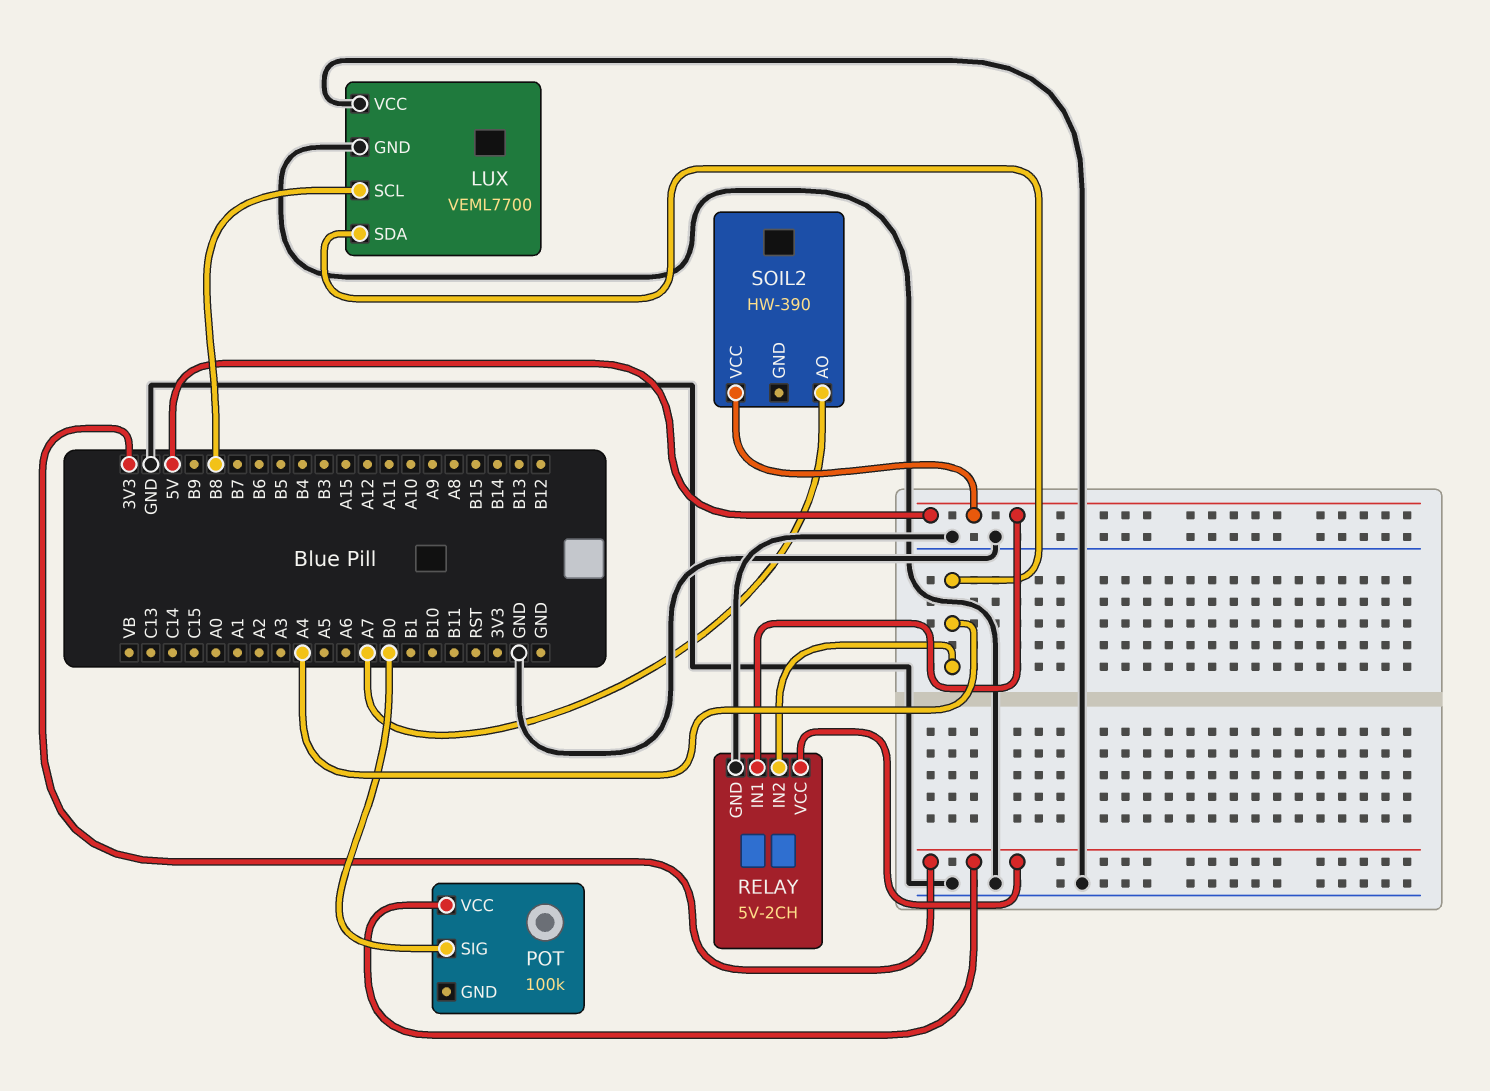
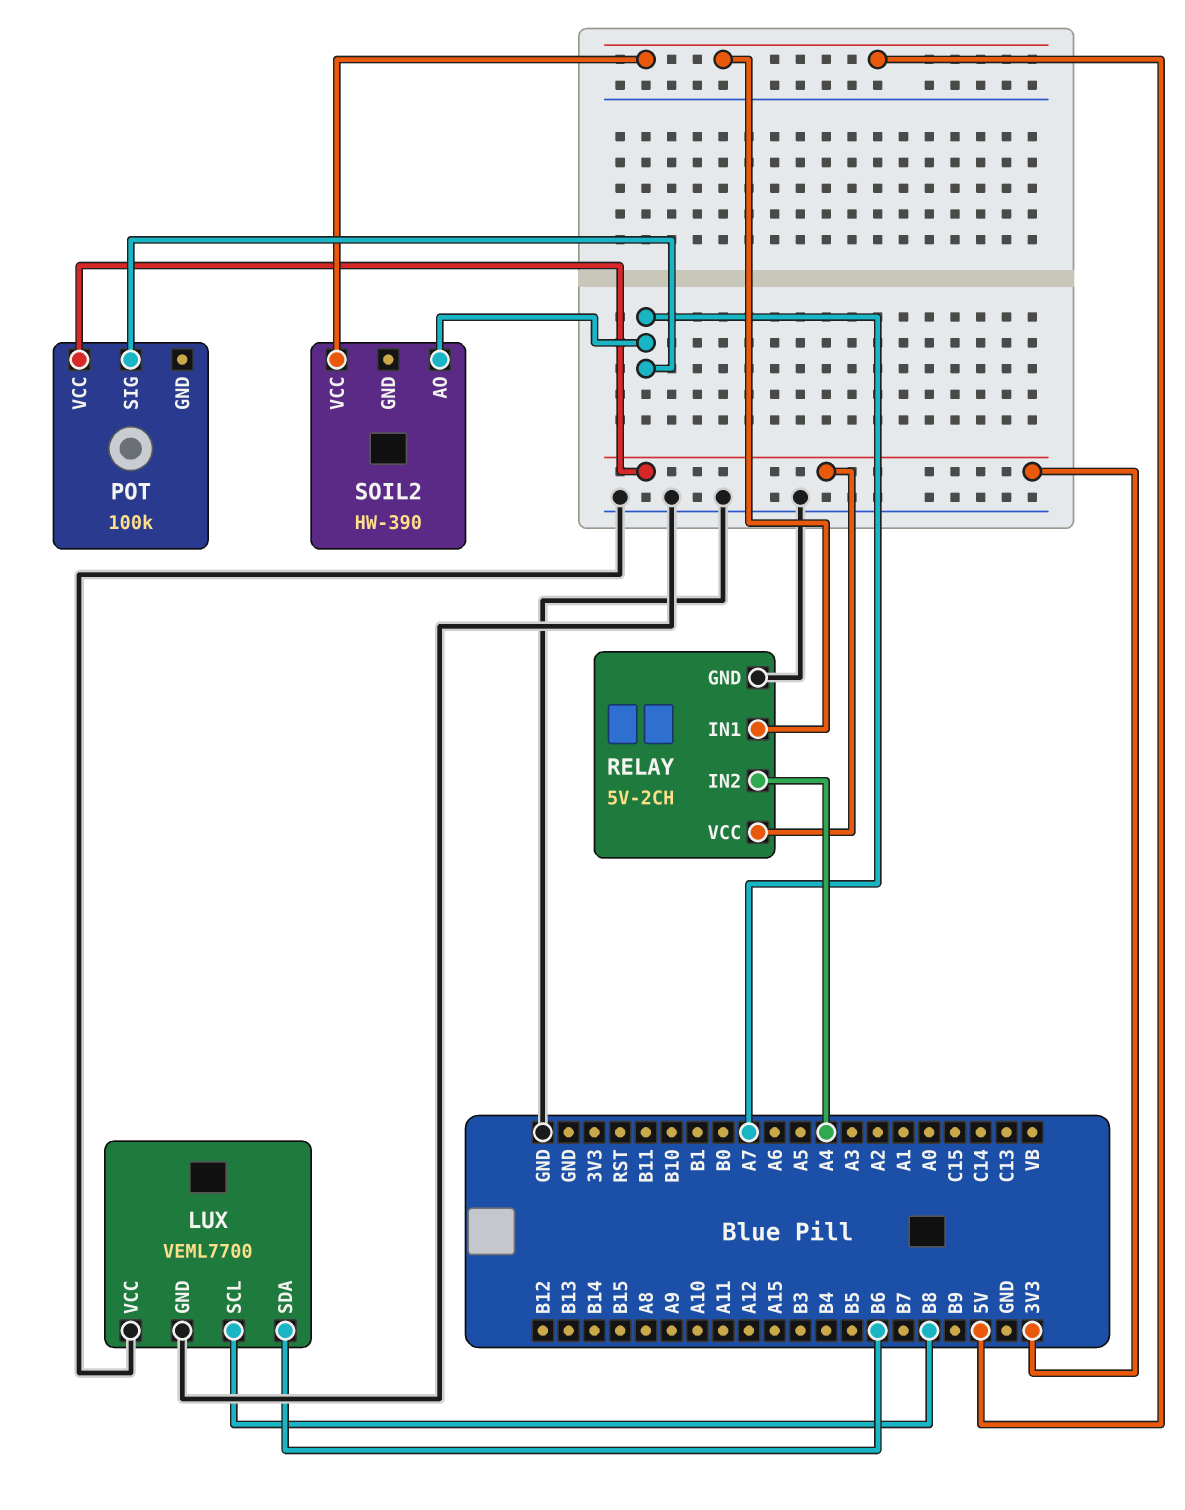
LUX pin SDA: A4 -> B6
POT pin SIG: B0 -> A7

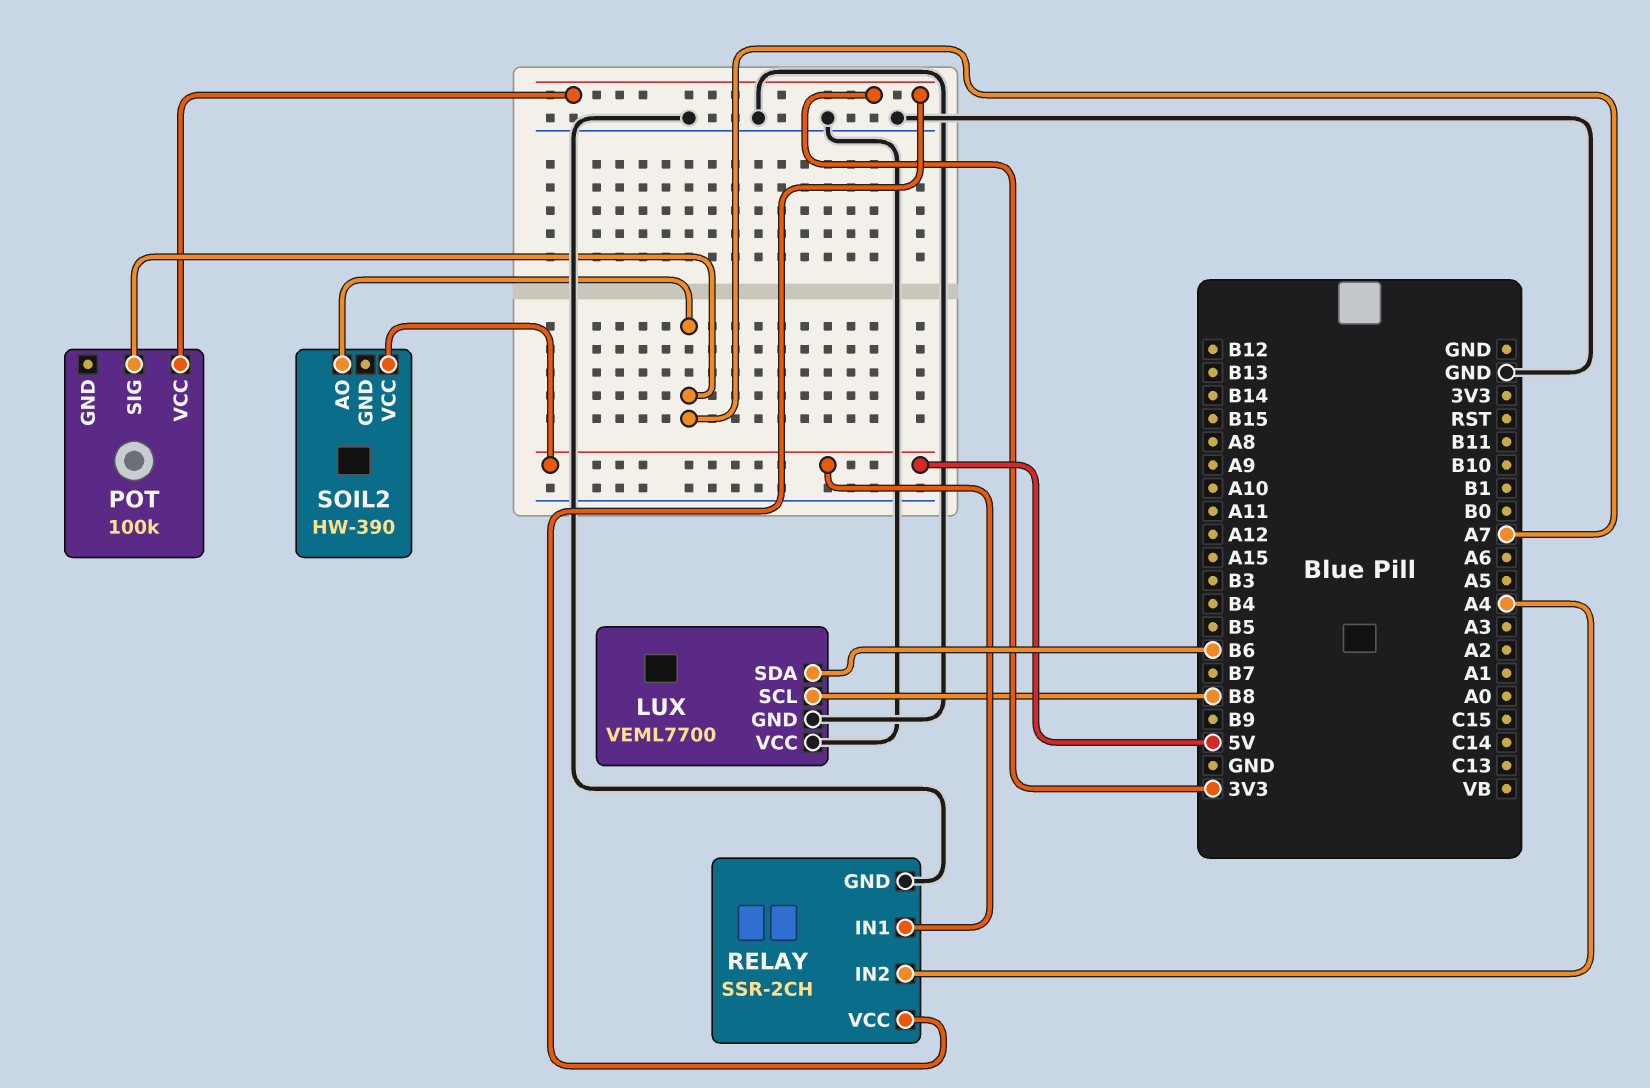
RELAY: 5V-2CH -> SSR-2CH

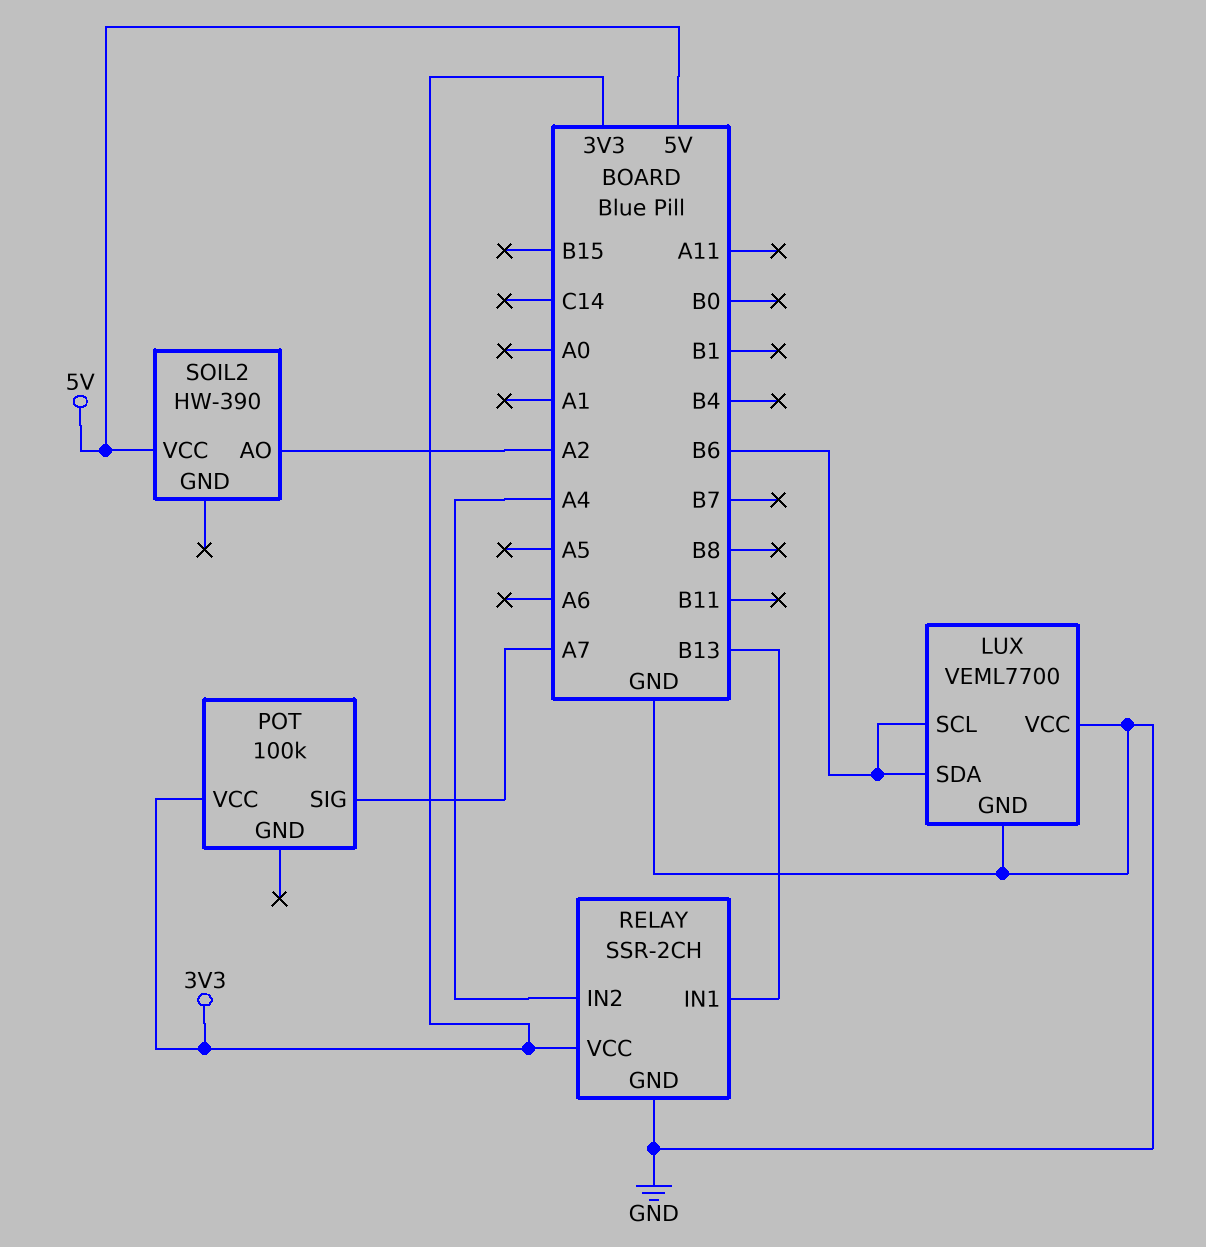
LUX pin SCL: B8 -> B6
RELAY pin IN1: 5V -> B13
SOIL2 pin AO: A7 -> A2

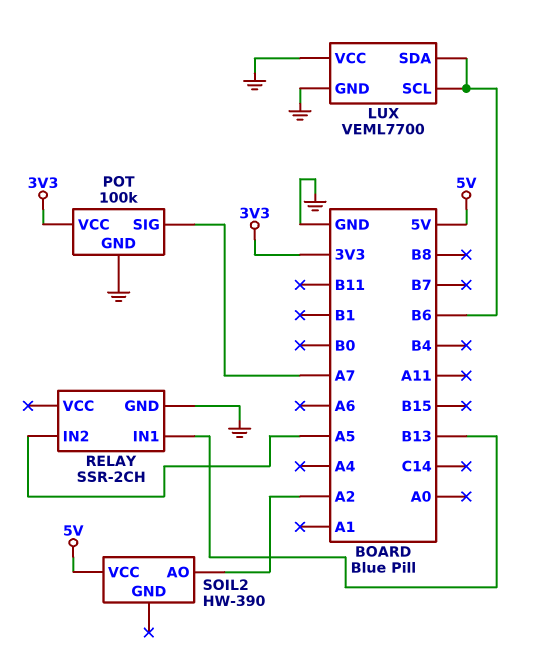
POT pin GND: none -> GND
RELAY pin IN2: A4 -> A5
RELAY pin VCC: 3V3 -> none

